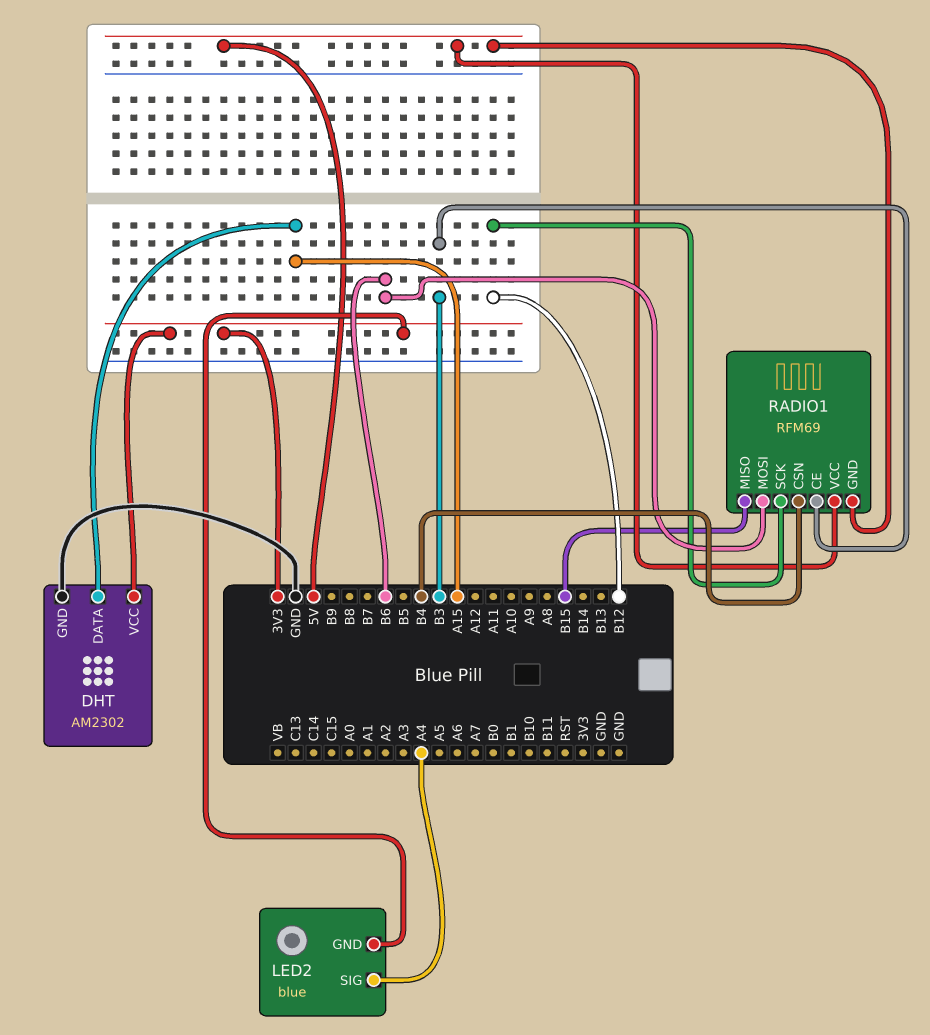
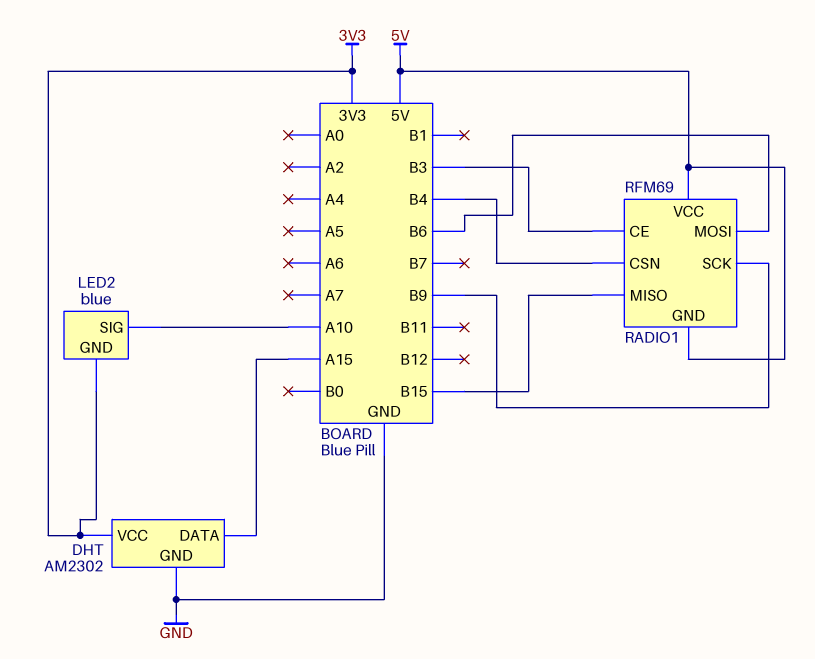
LED2 pin SIG: A4 -> A10
RADIO1 pin SCK: B12 -> B9

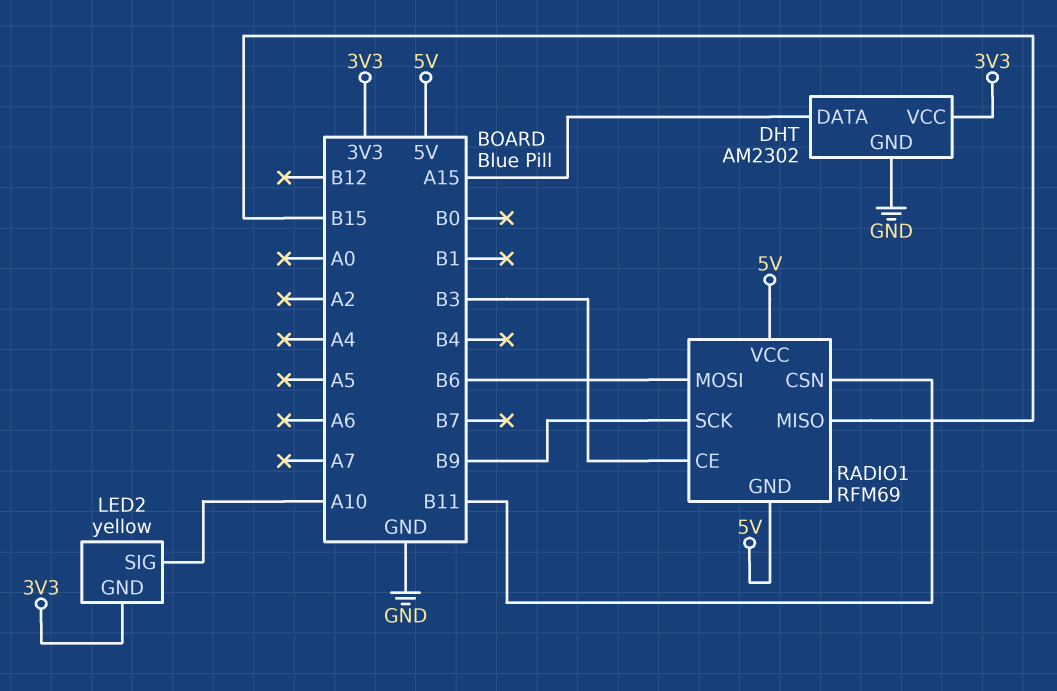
LED2: blue -> yellow
RADIO1 pin CSN: B4 -> B11

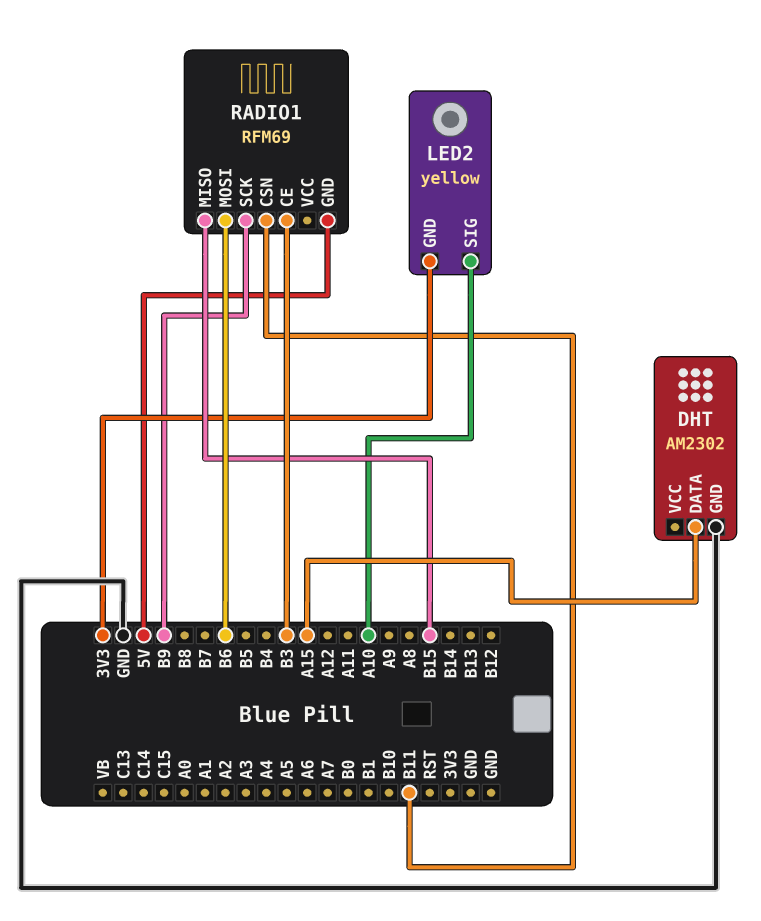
DHT pin VCC: 3V3 -> none
RADIO1 pin VCC: 5V -> none

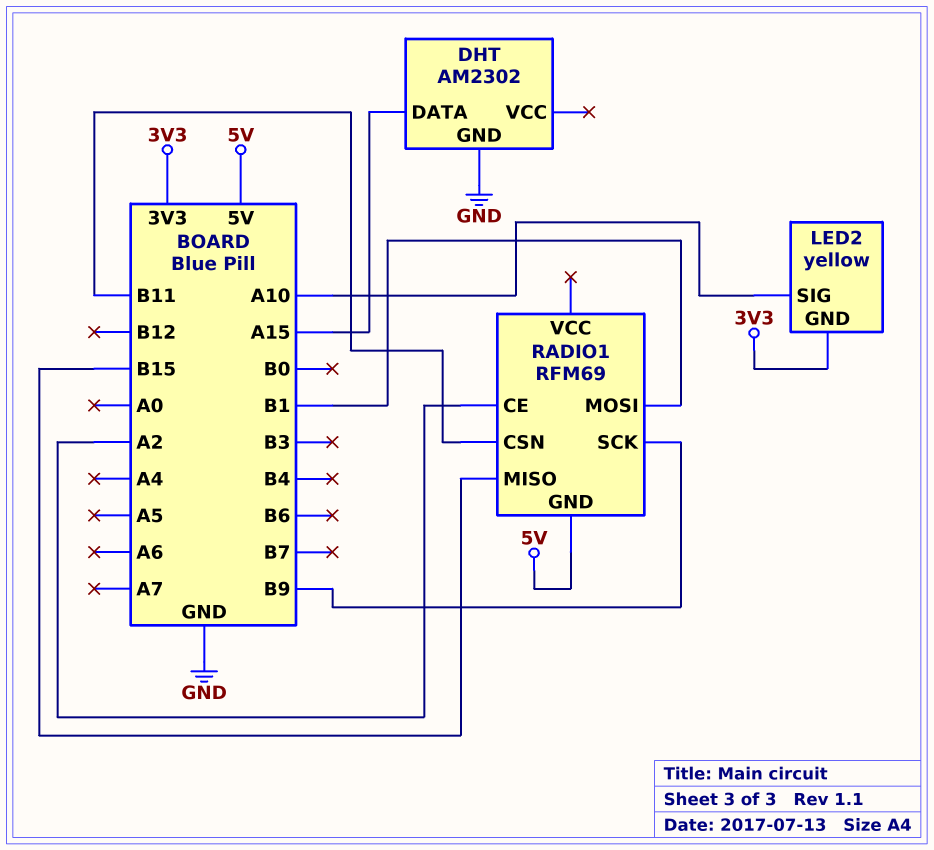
RADIO1 pin CE: B3 -> A2
RADIO1 pin MOSI: B6 -> B1

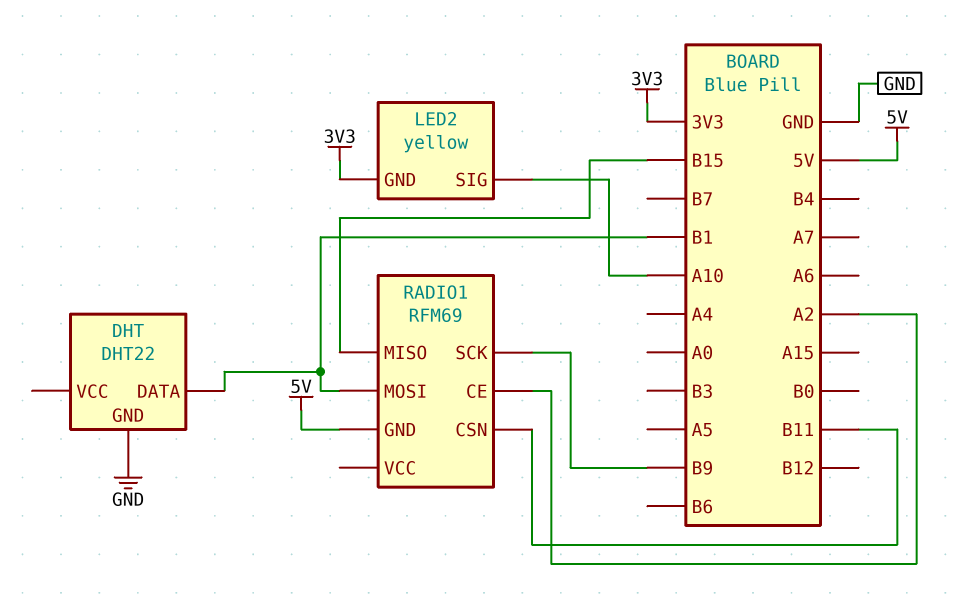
DHT: AM2302 -> DHT22
DHT pin DATA: A15 -> B1

